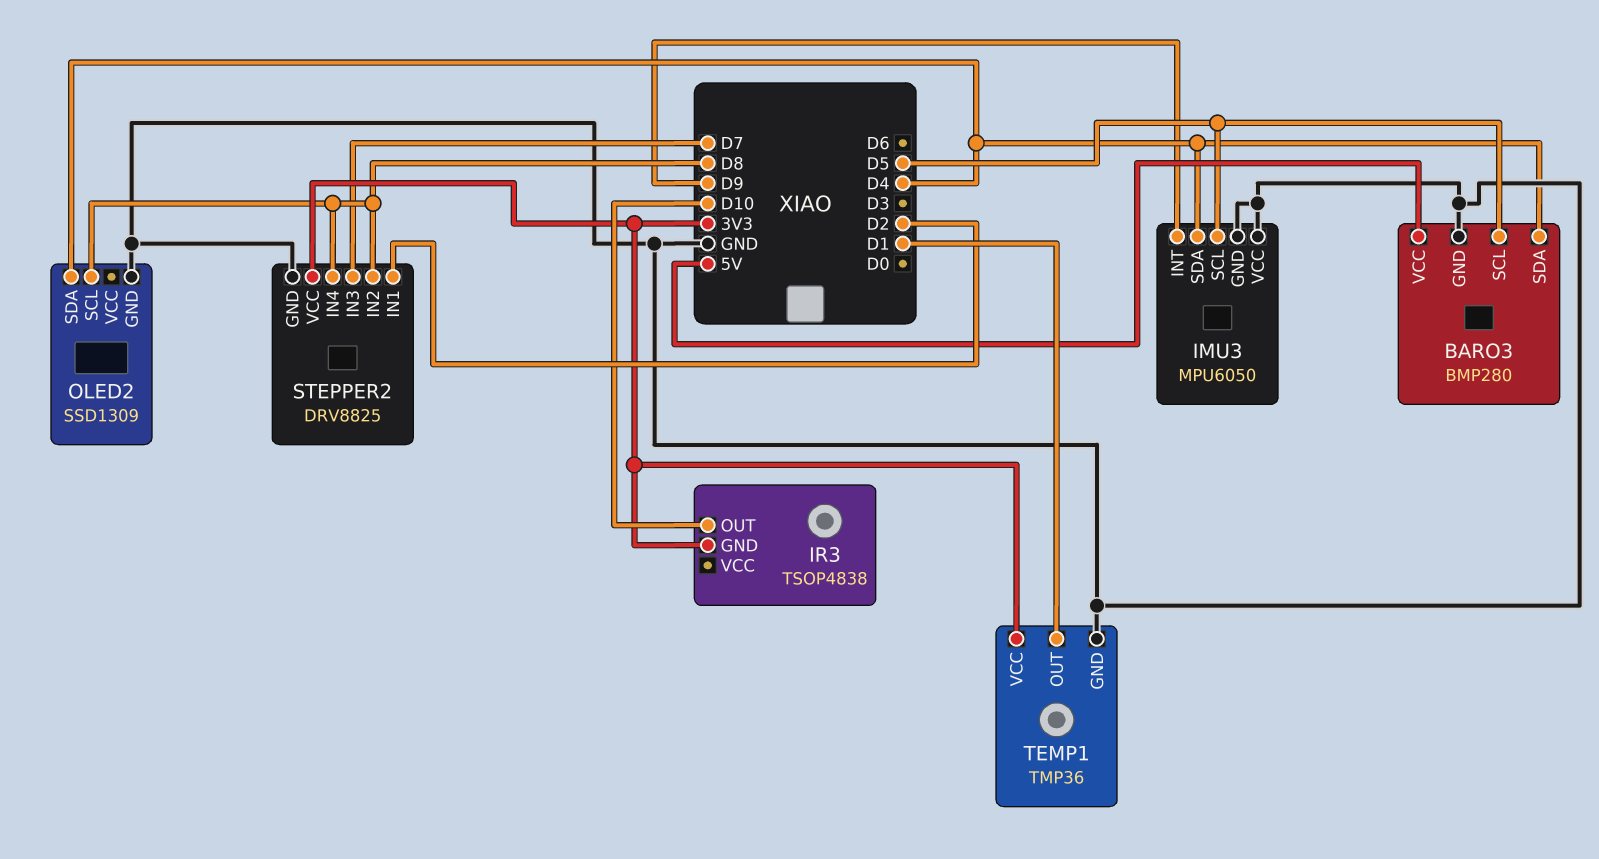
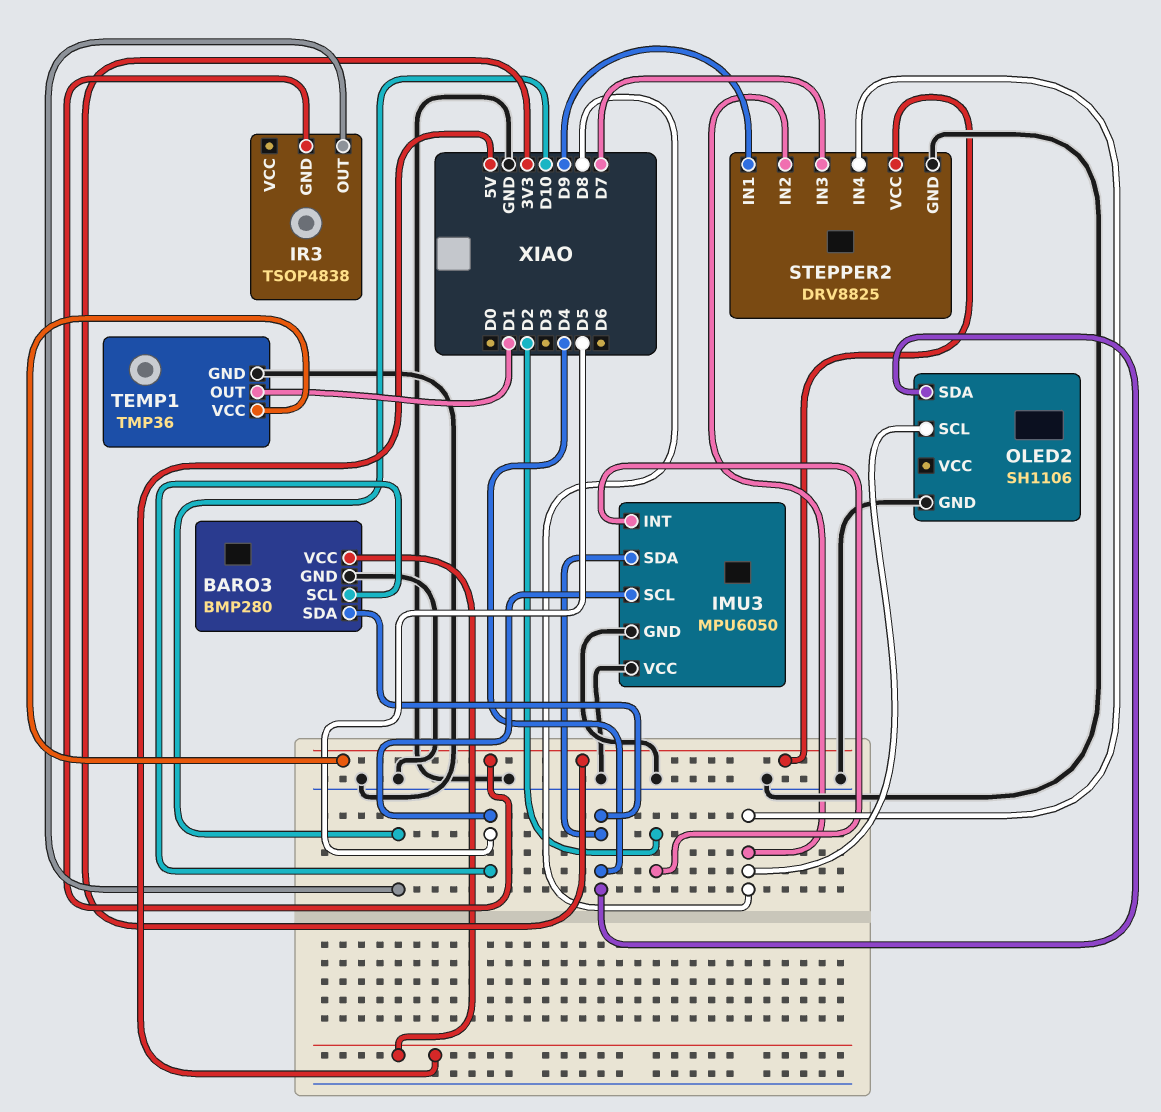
IMU3 pin INT: D9 -> D2
OLED2: SSD1309 -> SH1106
STEPPER2 pin IN1: D2 -> D9

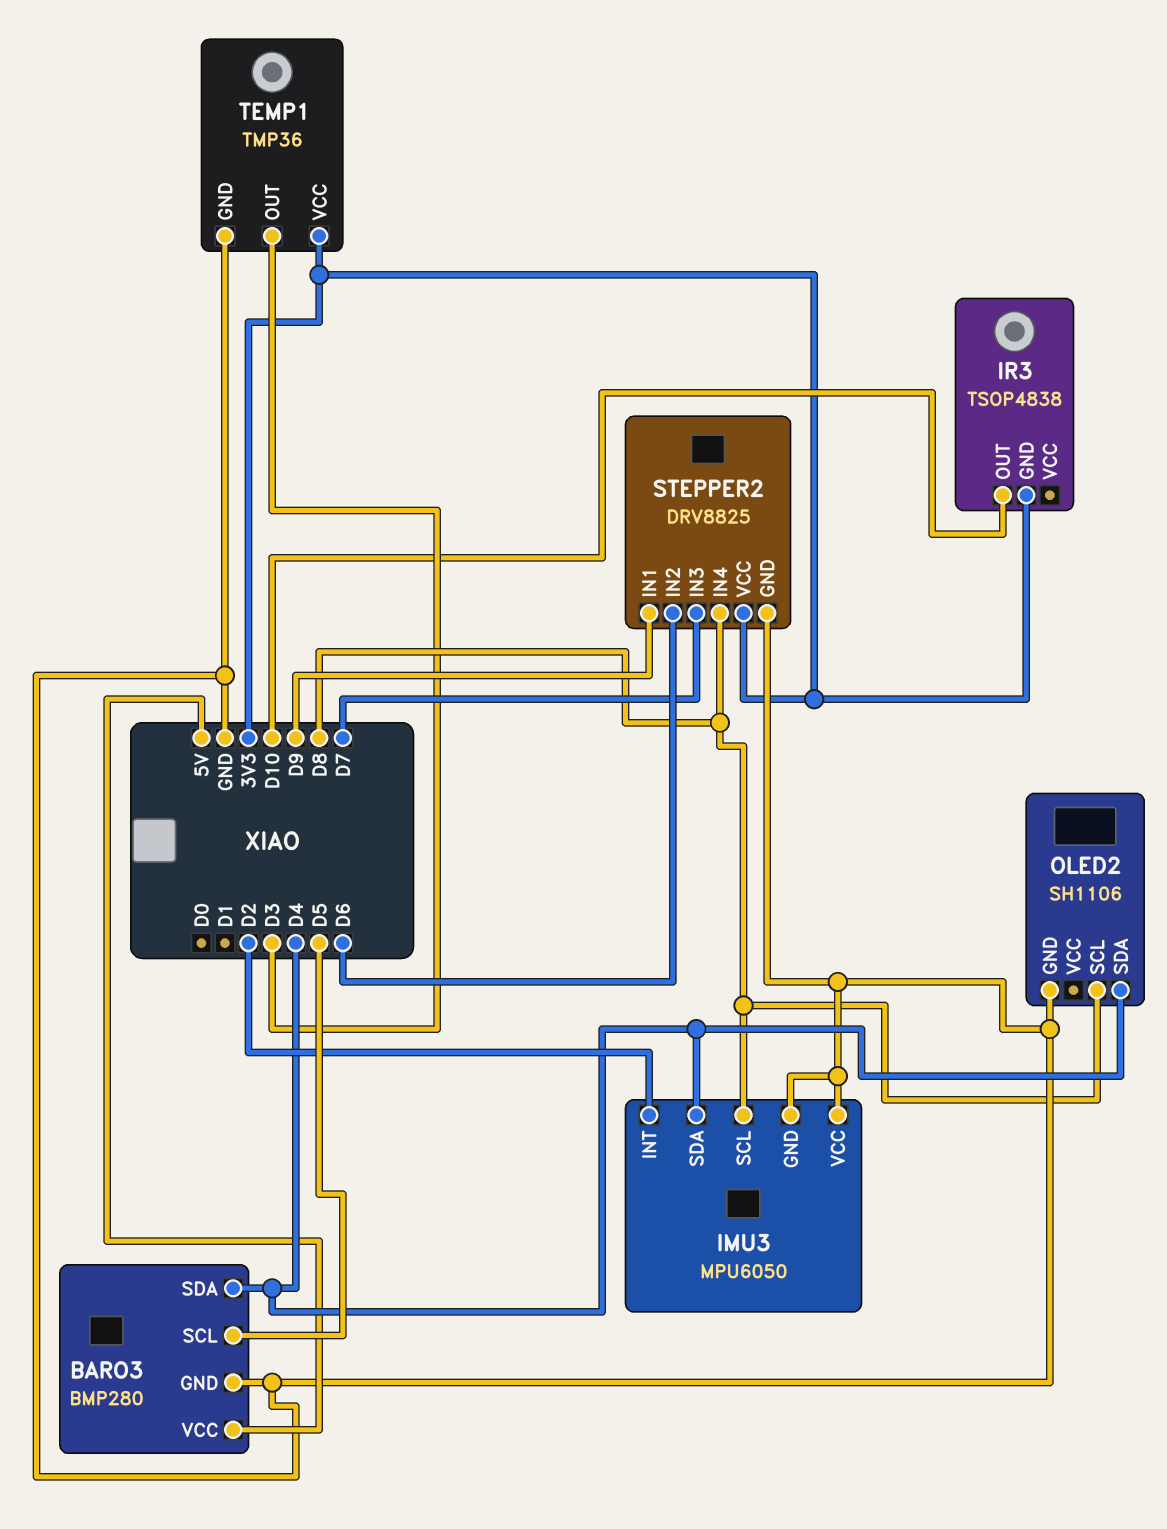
IMU3 pin SCL: D5 -> D8
STEPPER2 pin IN2: D8 -> D6
TEMP1 pin OUT: D1 -> D3

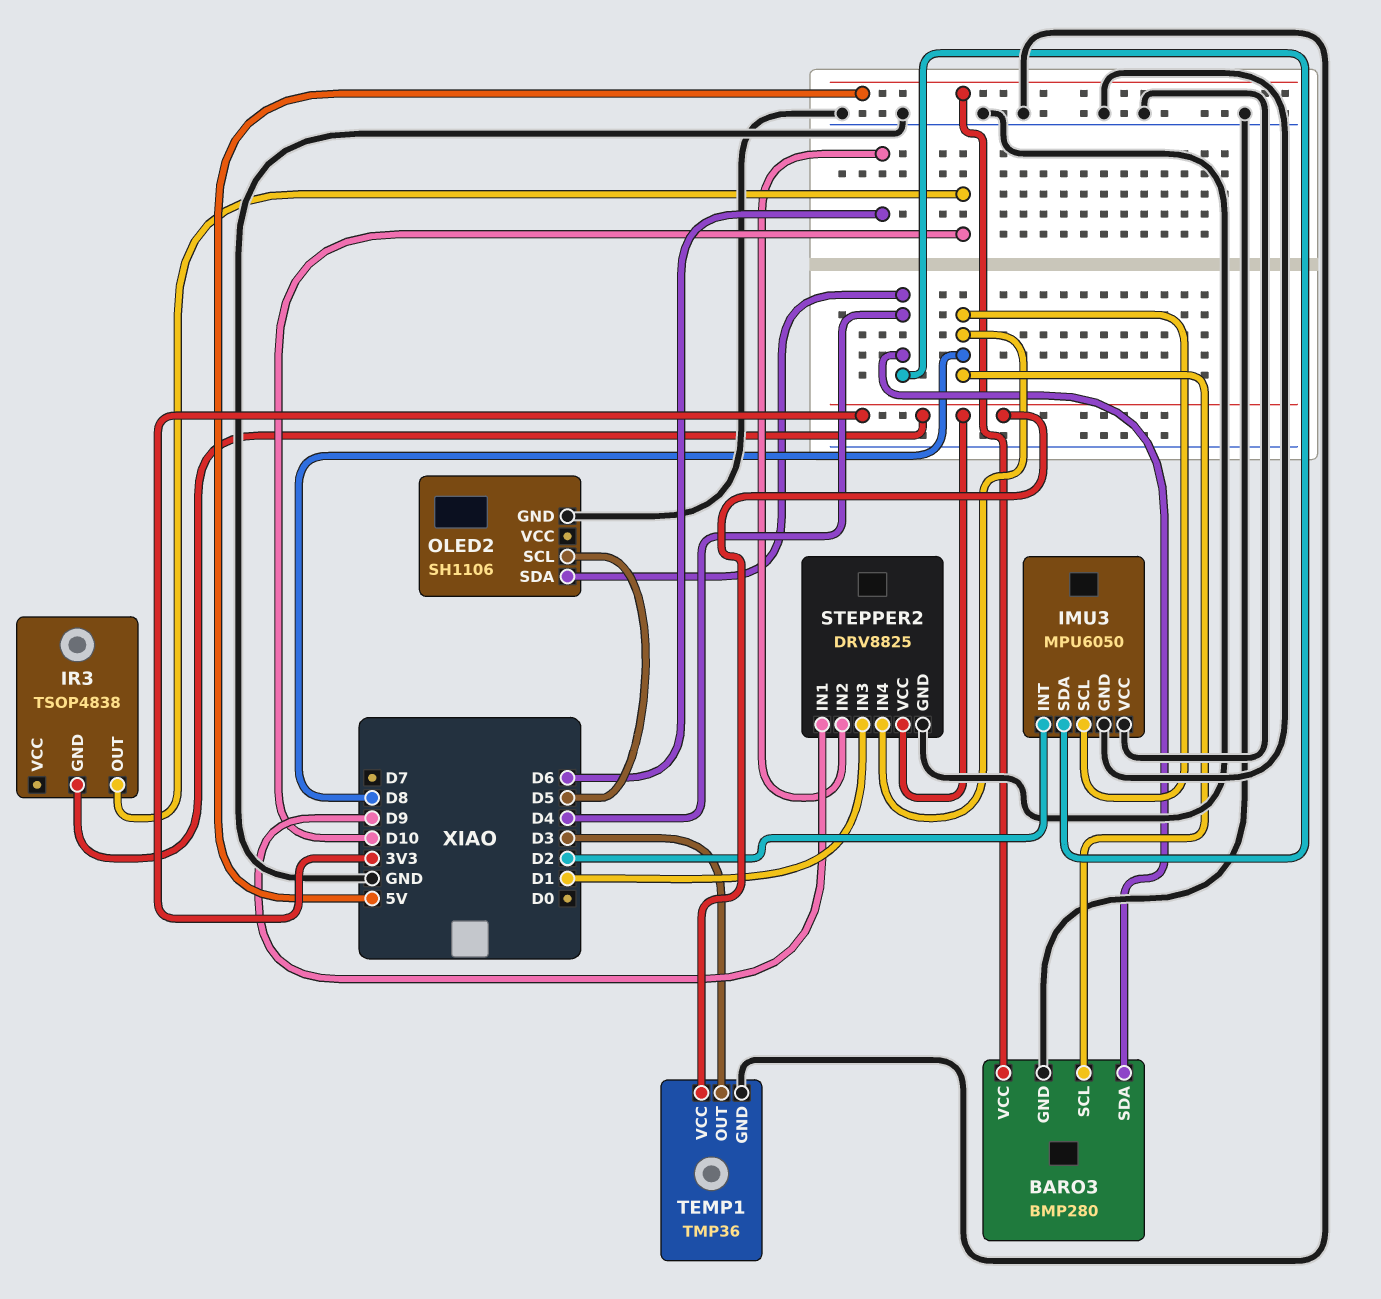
BARO3 pin SCL: D5 -> D8
OLED2 pin SCL: D8 -> D5
STEPPER2 pin IN3: D7 -> D1

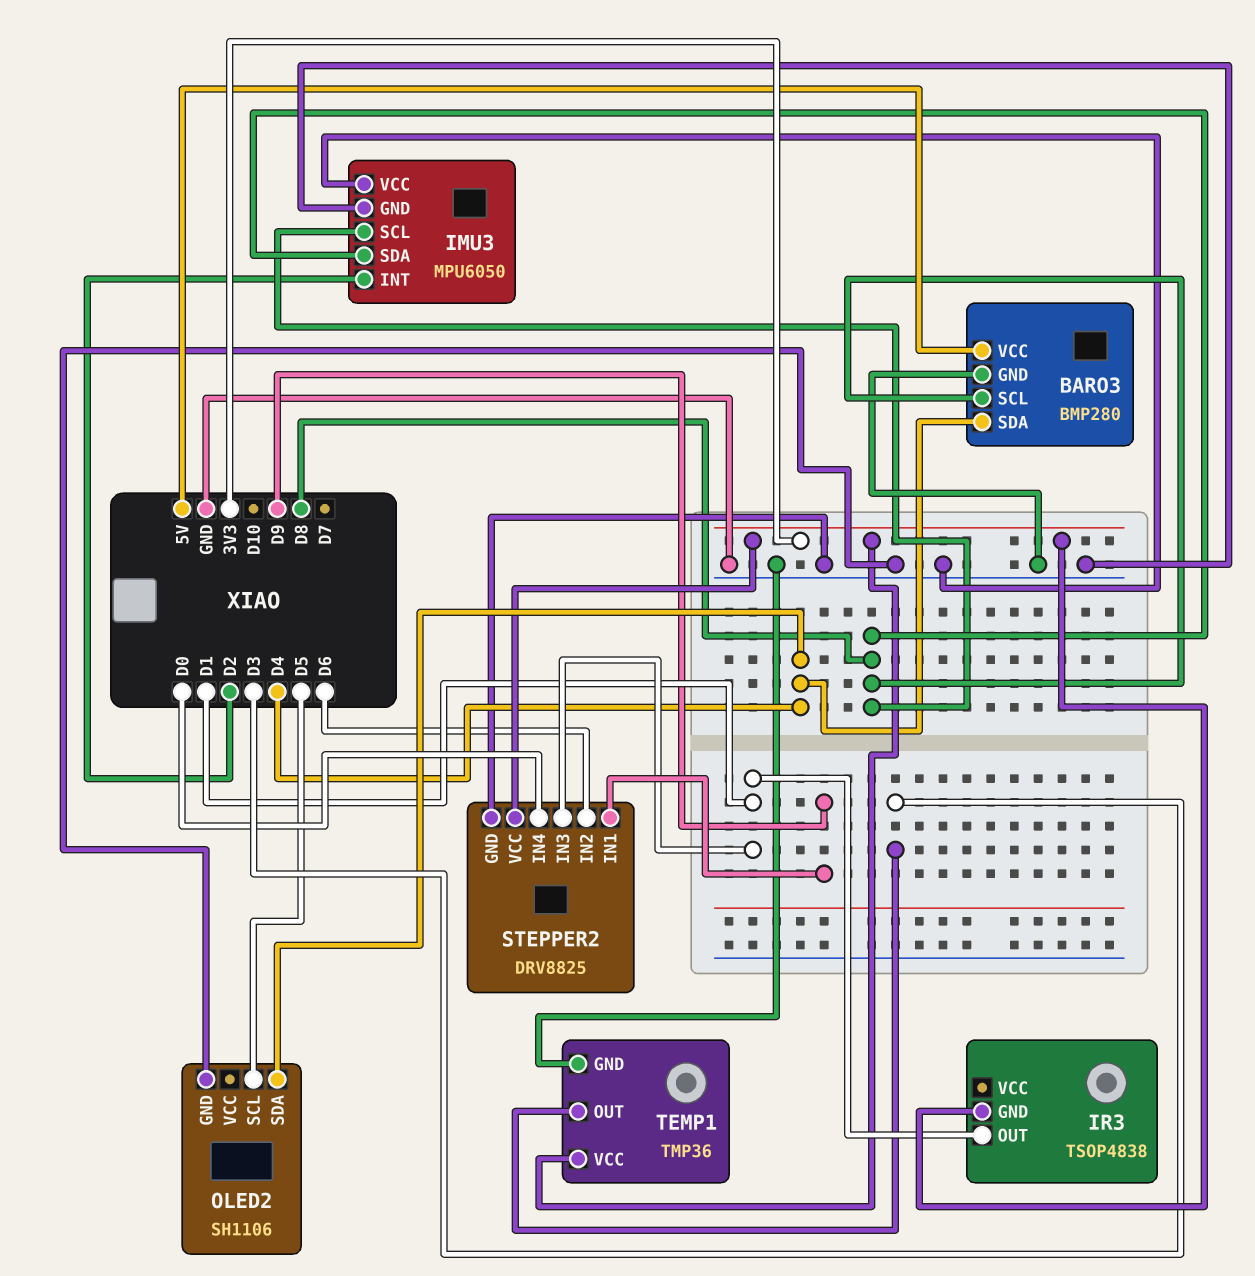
IMU3 pin SDA: D4 -> D8
IR3 pin OUT: D10 -> D1
STEPPER2 pin IN4: D8 -> D0

